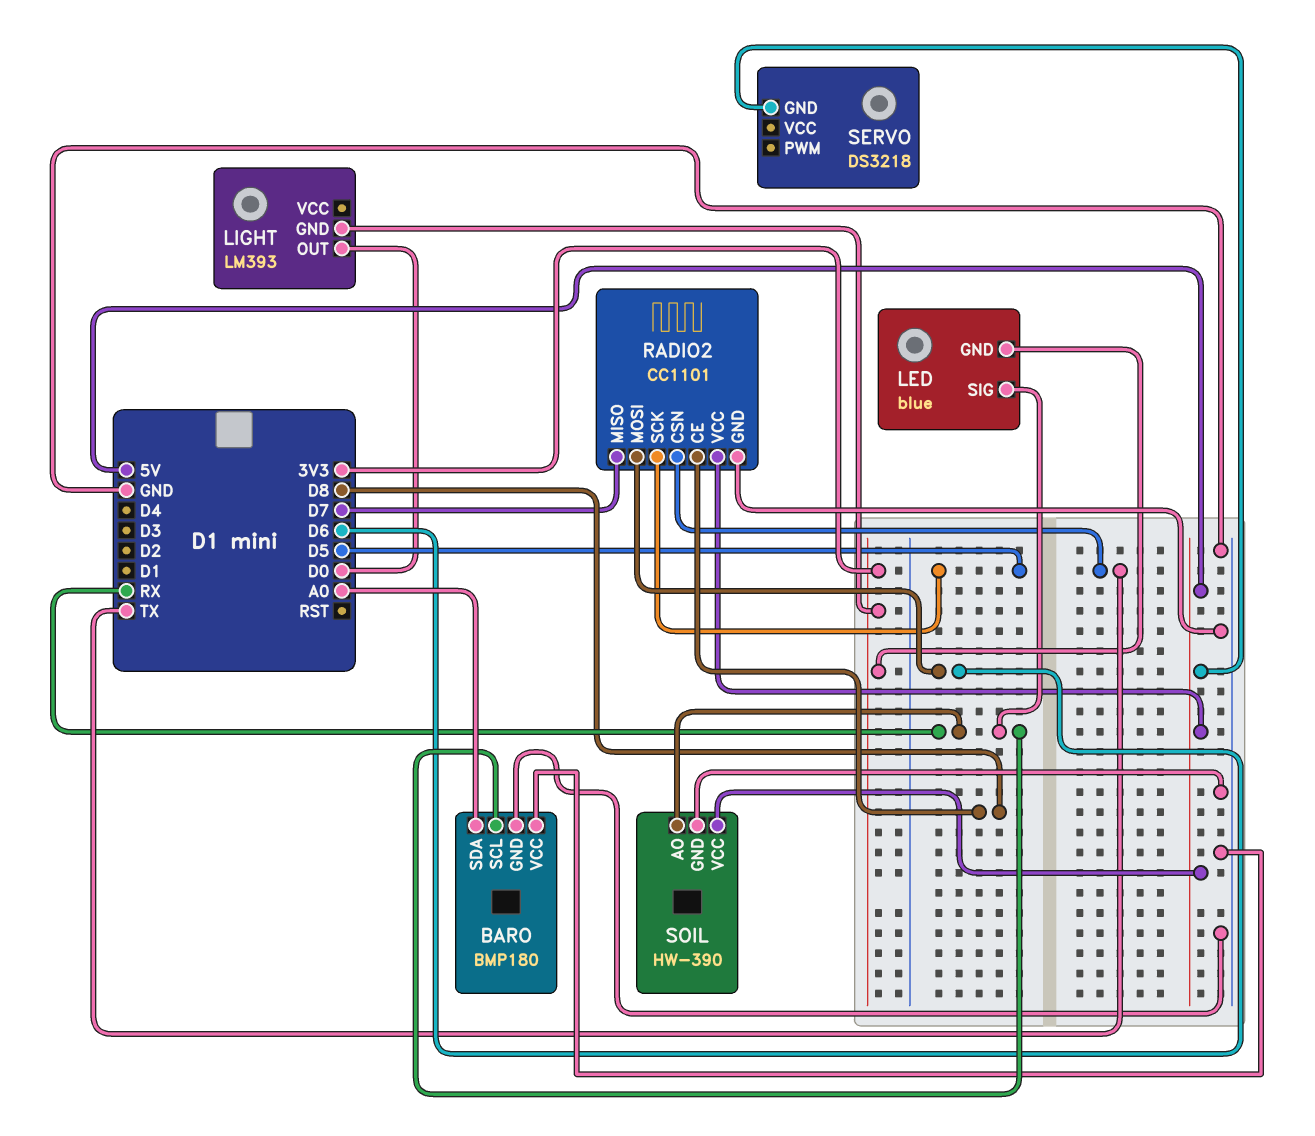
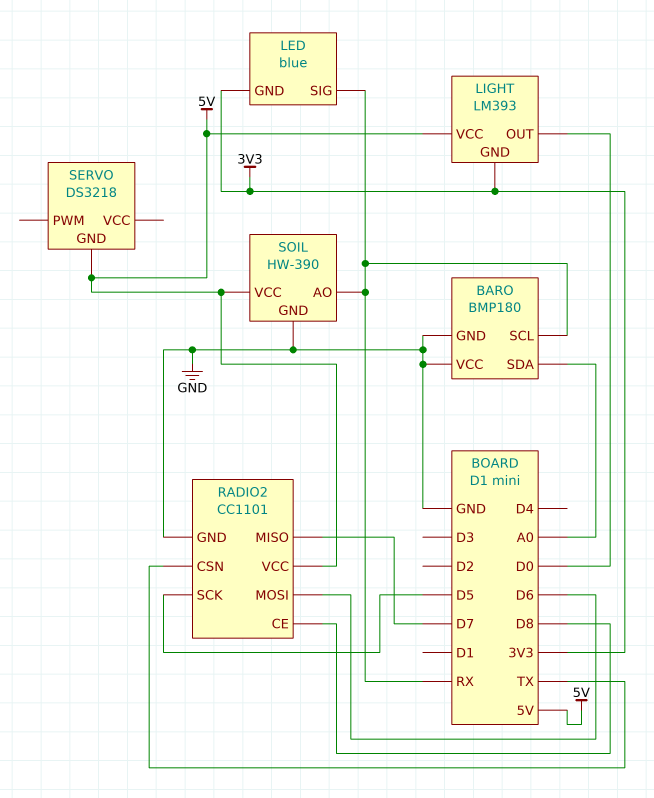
LIGHT pin VCC: none -> 5V

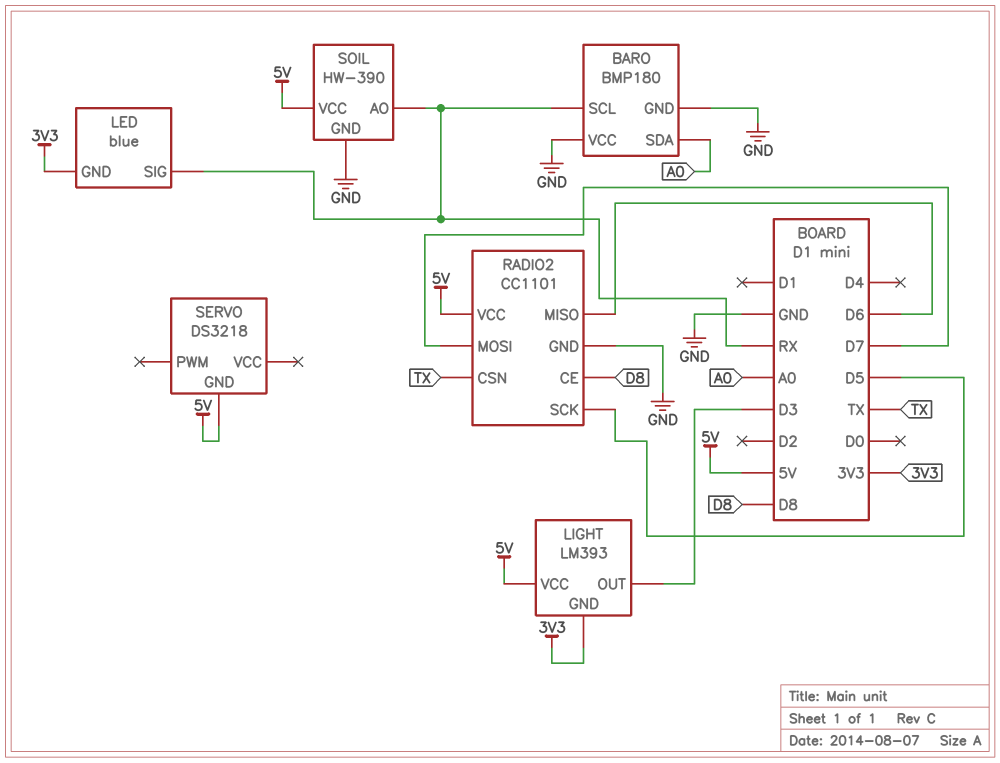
LIGHT pin OUT: D0 -> D3
RADIO2 pin MISO: D7 -> D6
RADIO2 pin MOSI: D6 -> D7

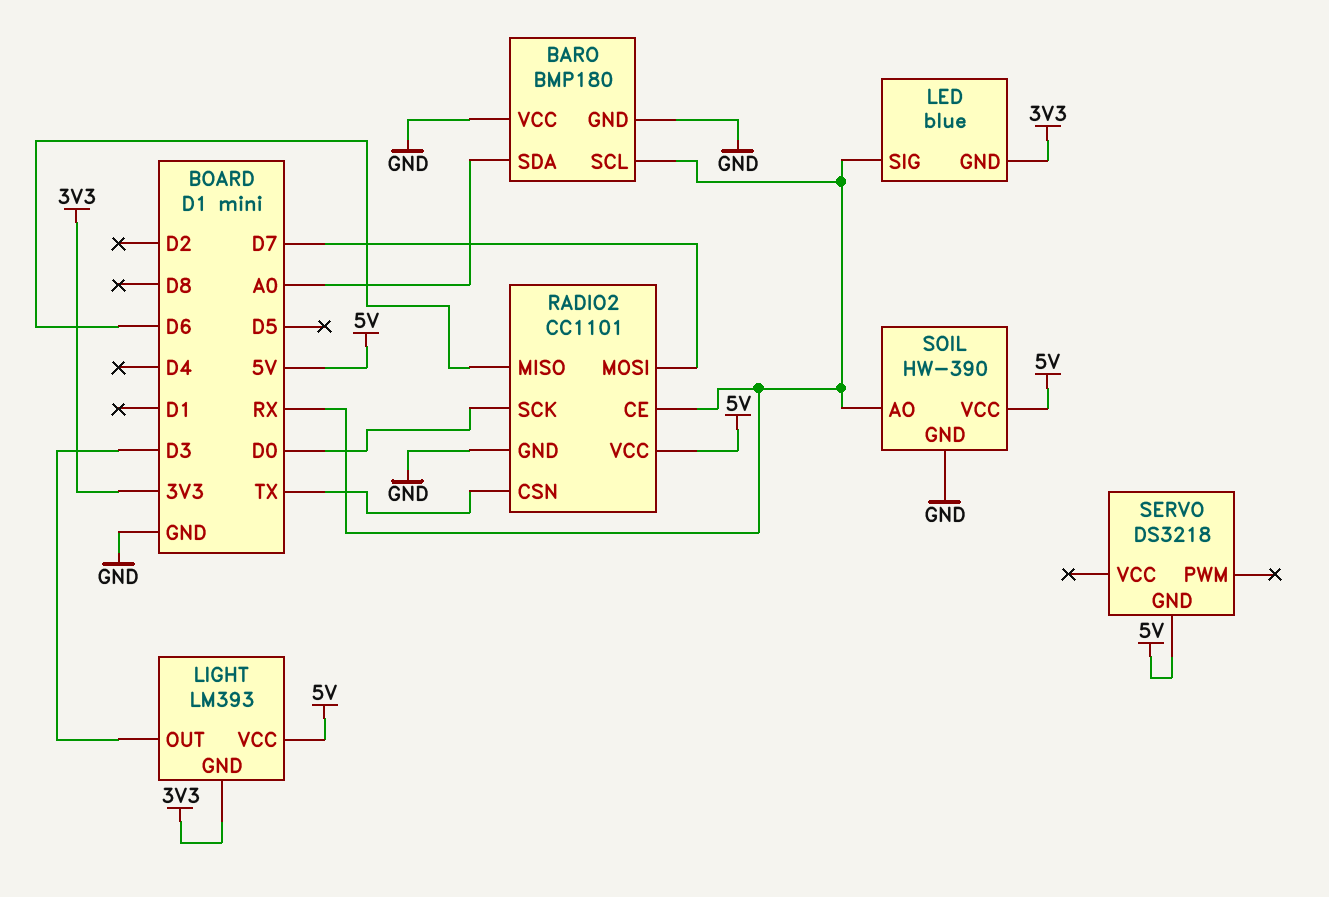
RADIO2 pin CE: D8 -> RX
RADIO2 pin SCK: D5 -> D0

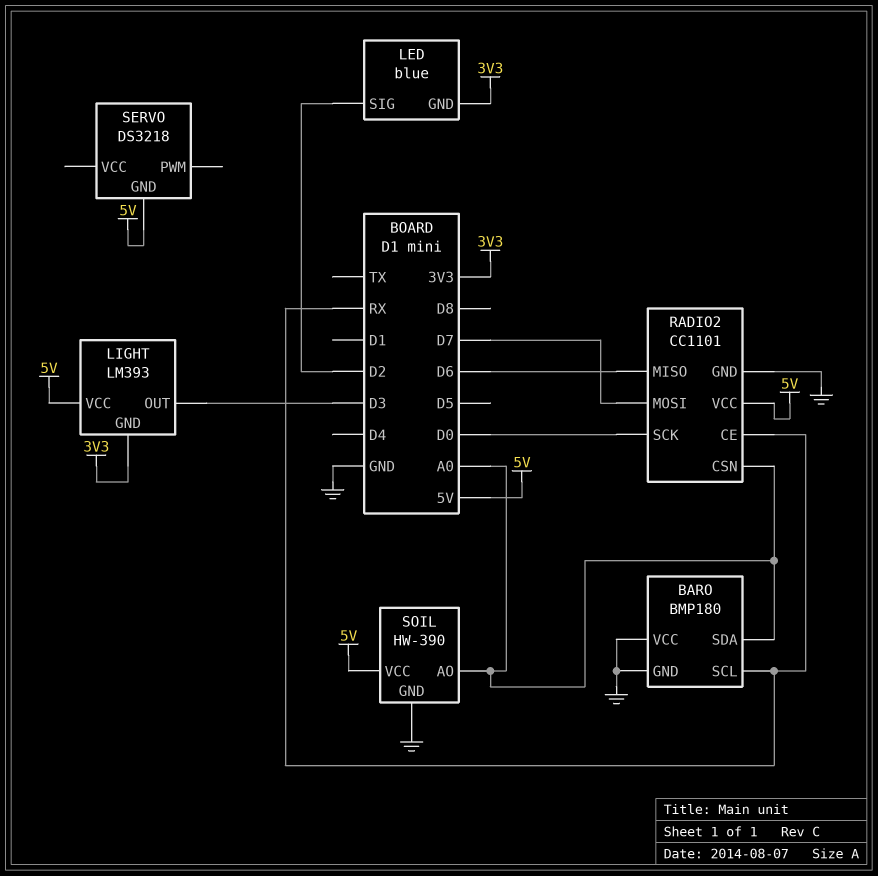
LED pin SIG: RX -> D2
RADIO2 pin CSN: TX -> A0
SOIL pin AO: RX -> A0

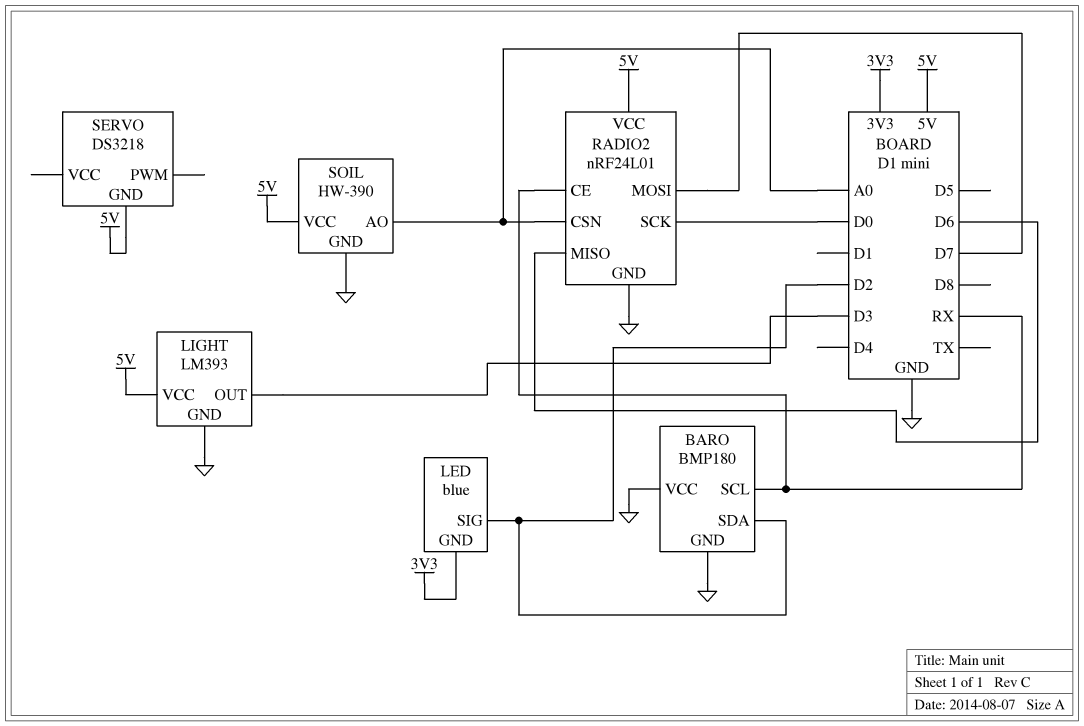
BARO pin SDA: A0 -> D2
LIGHT pin GND: 3V3 -> GND
RADIO2: CC1101 -> nRF24L01

